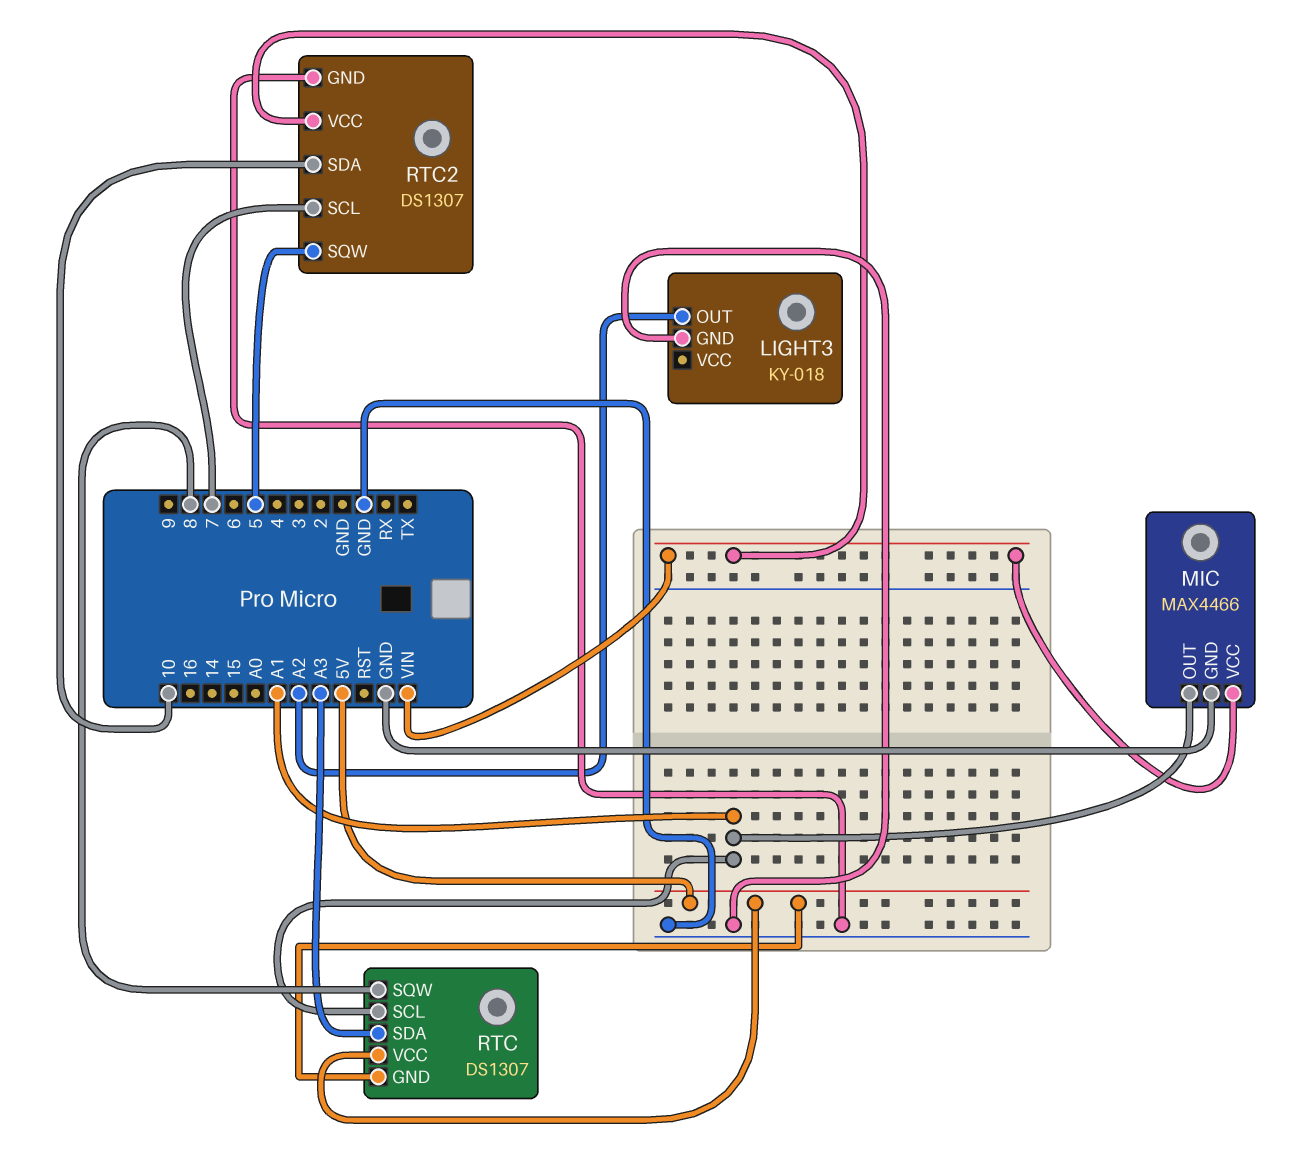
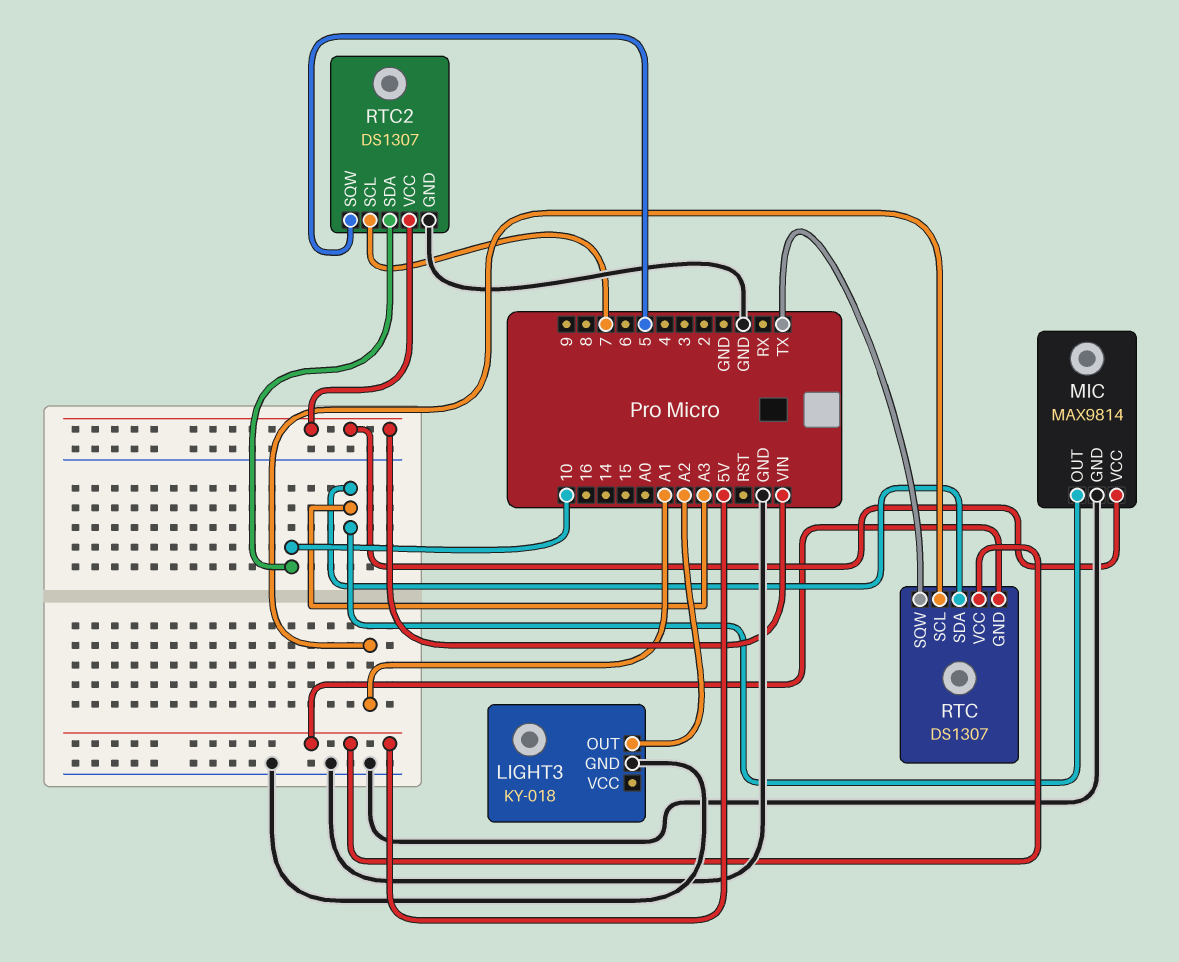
MIC: MAX4466 -> MAX9814
MIC pin OUT: A1 -> A3
RTC pin SQW: 8 -> TX

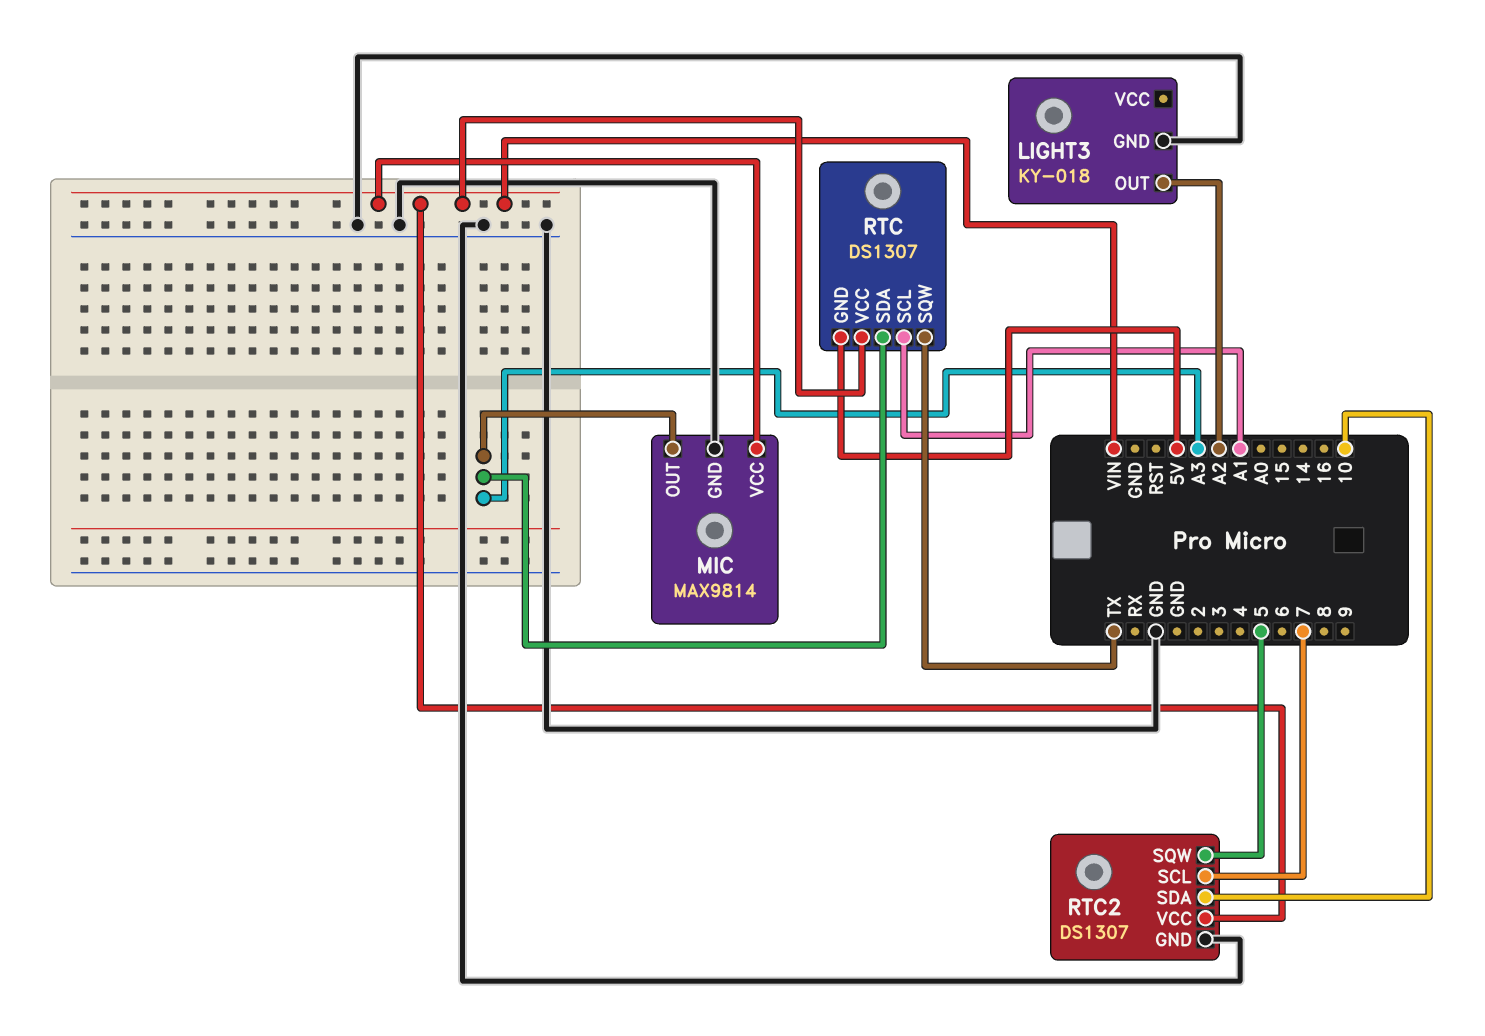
RTC pin VCC: 5V -> VIN

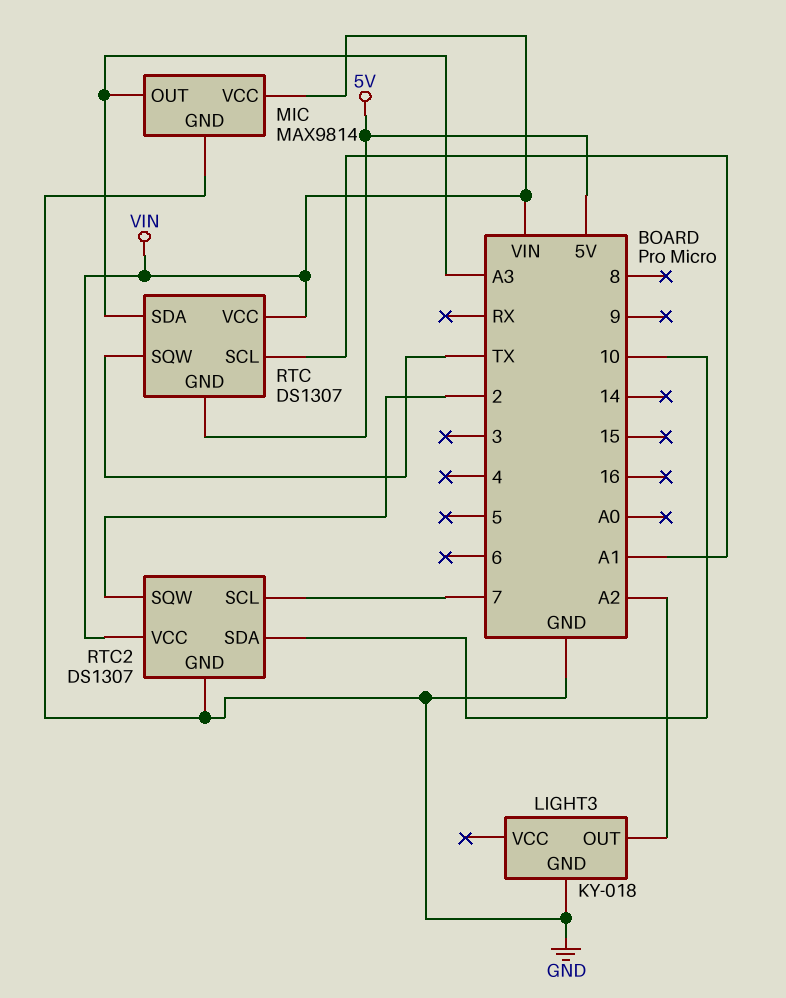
RTC2 pin SQW: 5 -> 2

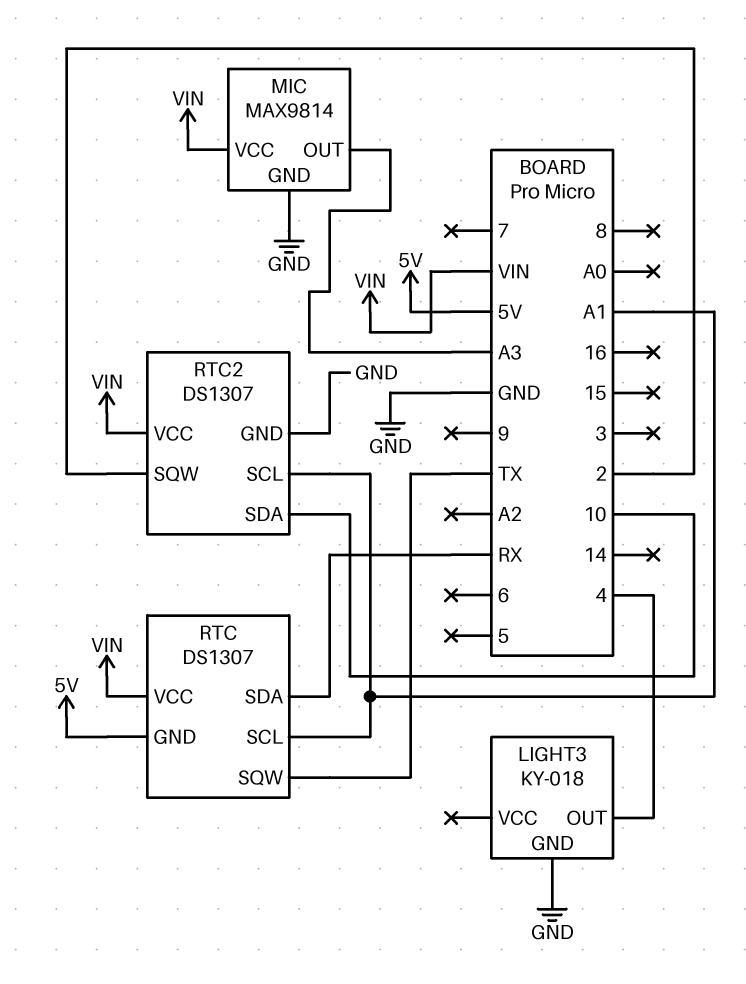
LIGHT3 pin OUT: A2 -> 4
RTC pin SDA: A3 -> RX
RTC2 pin SCL: 7 -> A1

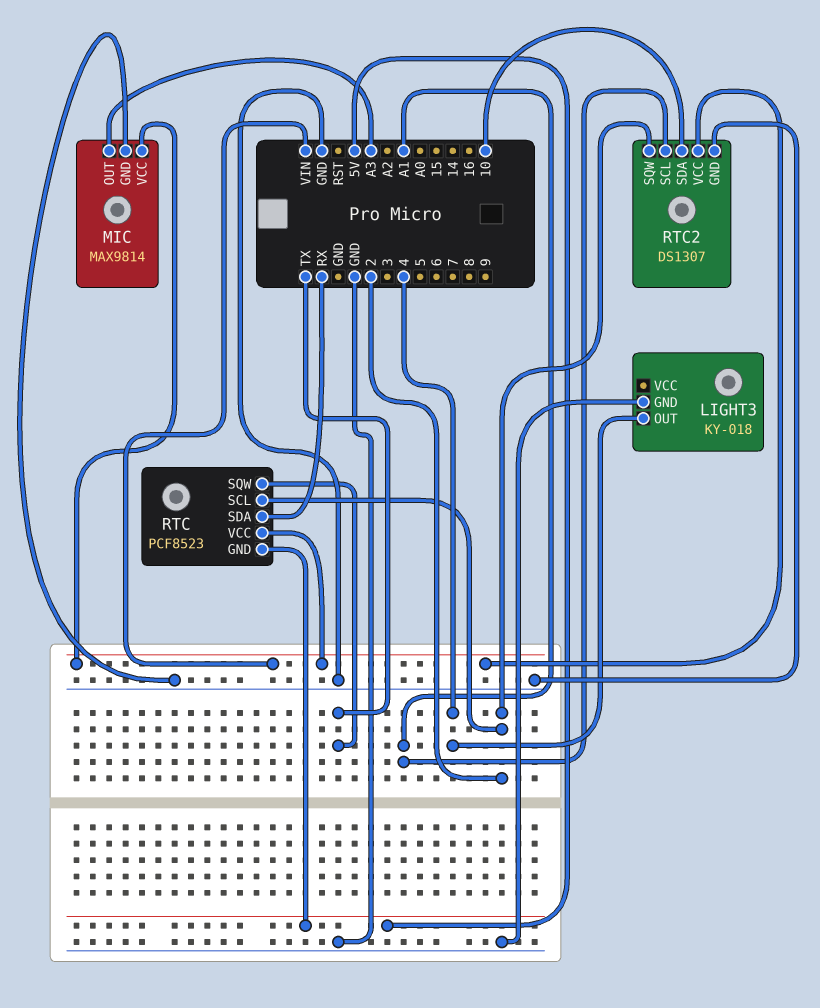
RTC: DS1307 -> PCF8523
RTC pin SCL: A1 -> 2

